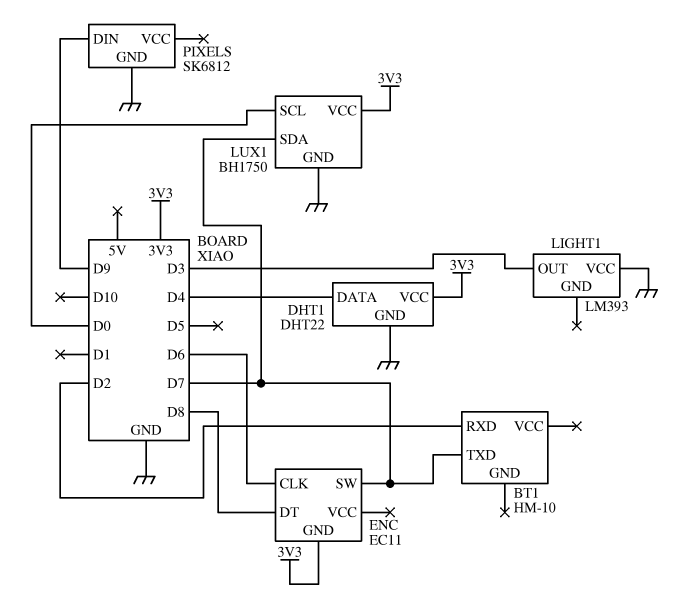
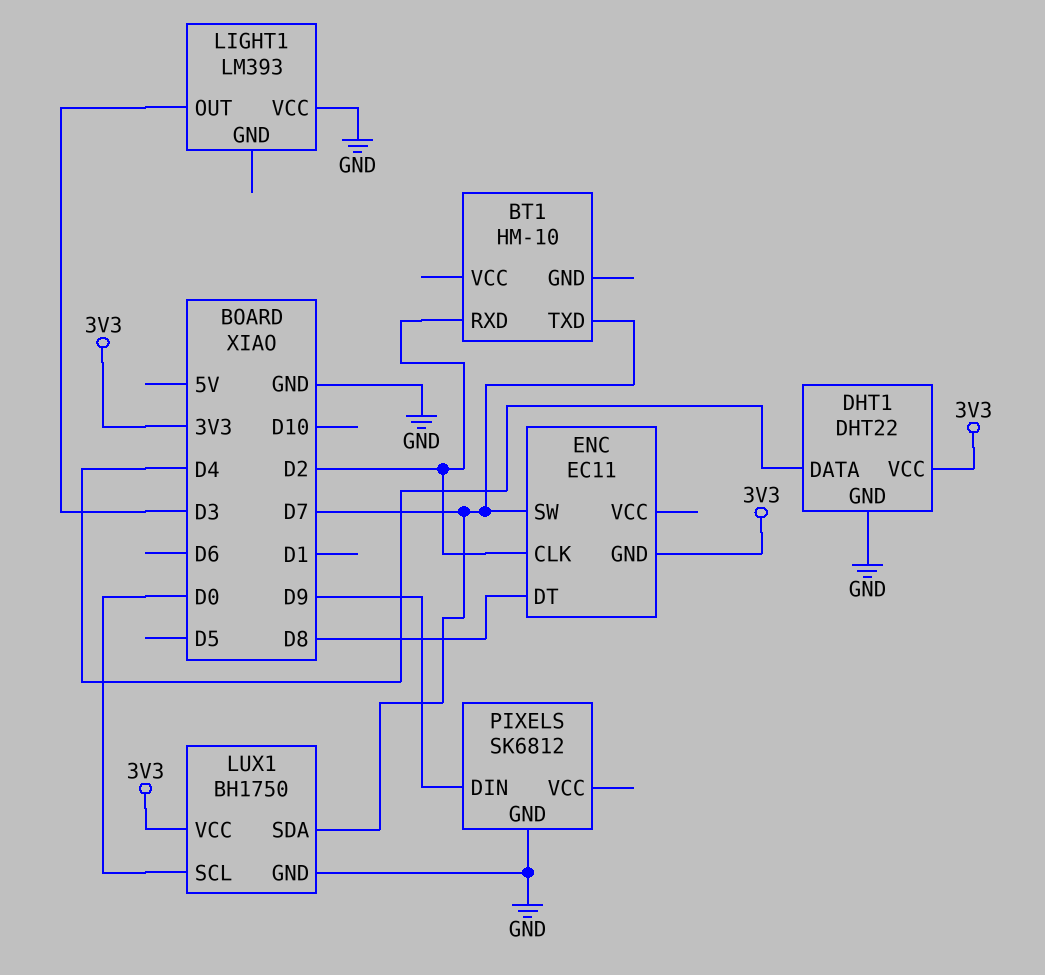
ENC pin CLK: D6 -> D2

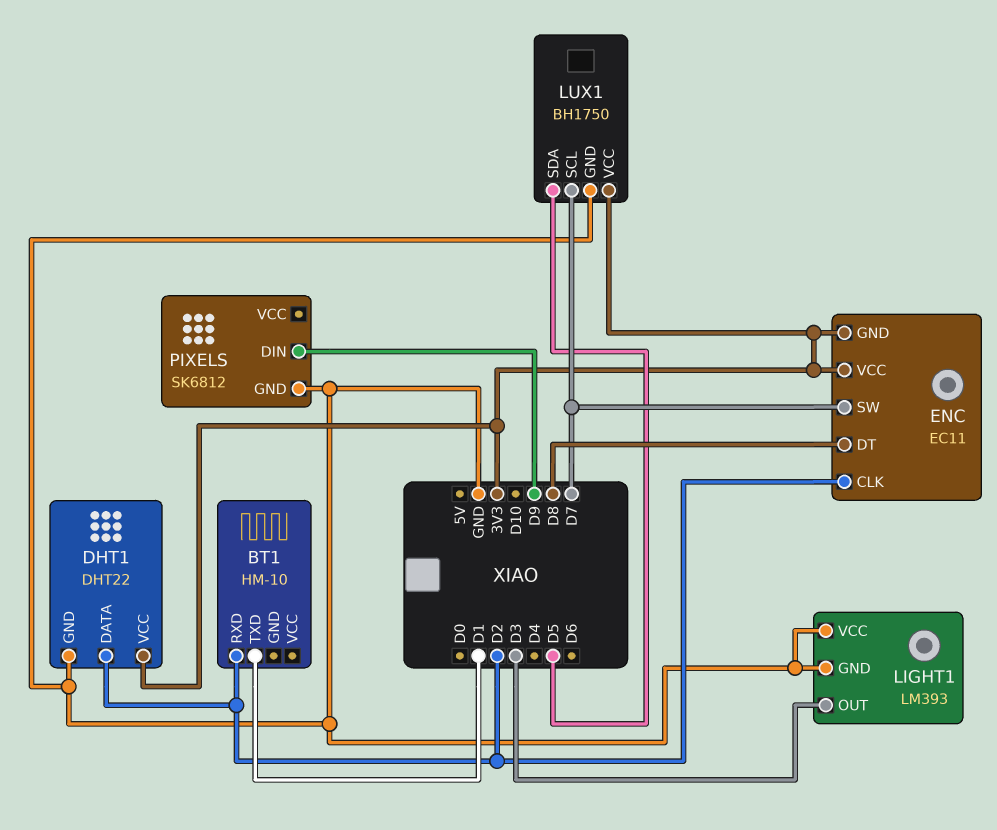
BT1 pin TXD: D7 -> D1
DHT1 pin DATA: D4 -> D2
ENC pin VCC: none -> 3V3
LIGHT1 pin GND: none -> GND
LUX1 pin SCL: D0 -> D7
LUX1 pin SDA: D7 -> D5

